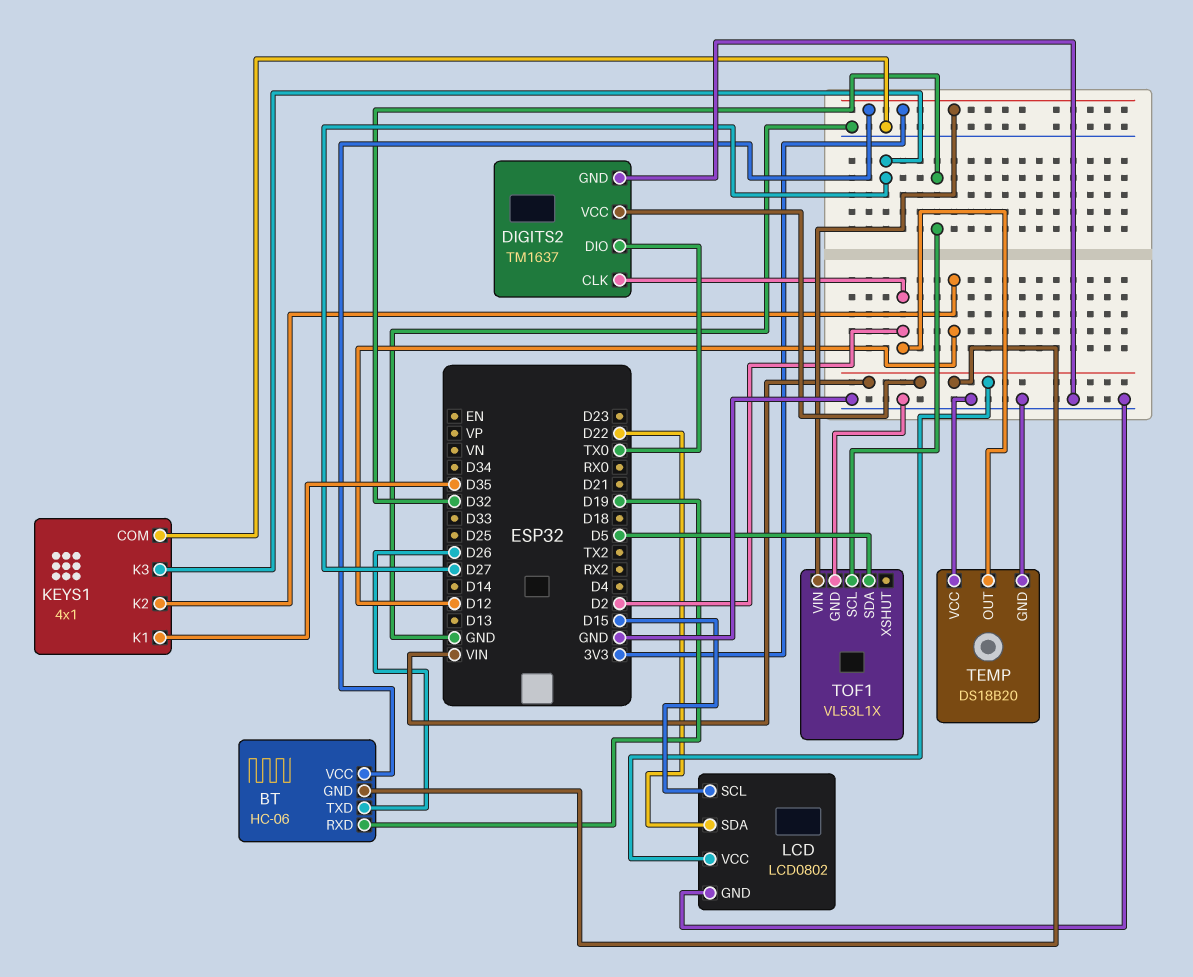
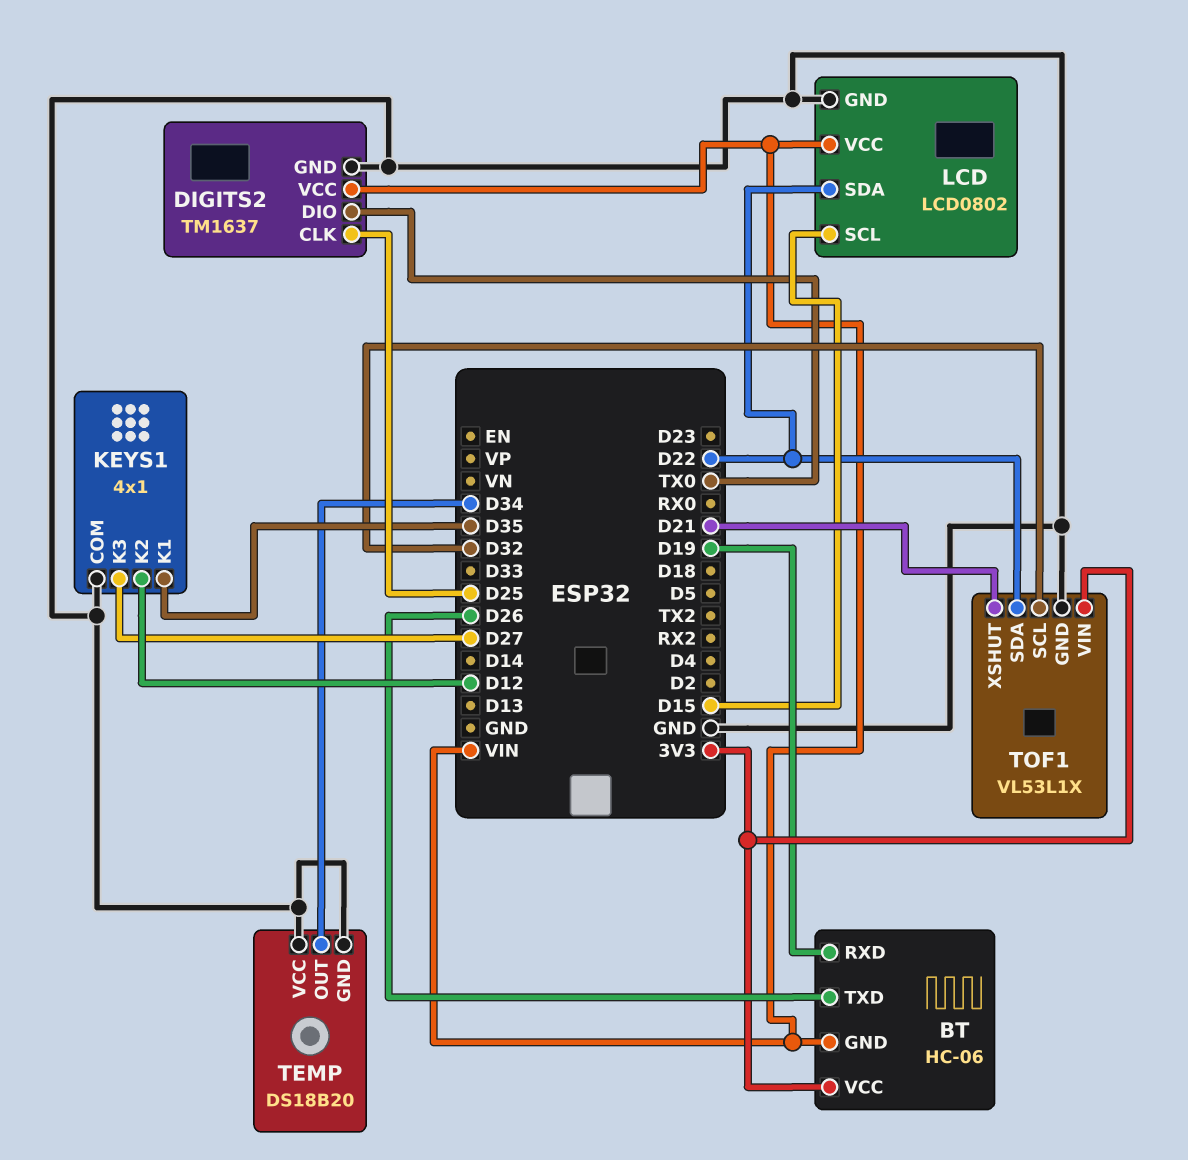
DIGITS2 pin CLK: D2 -> D25
TEMP pin OUT: D2 -> D34
TOF1 pin SDA: D5 -> D22
TOF1 pin XSHUT: none -> D21

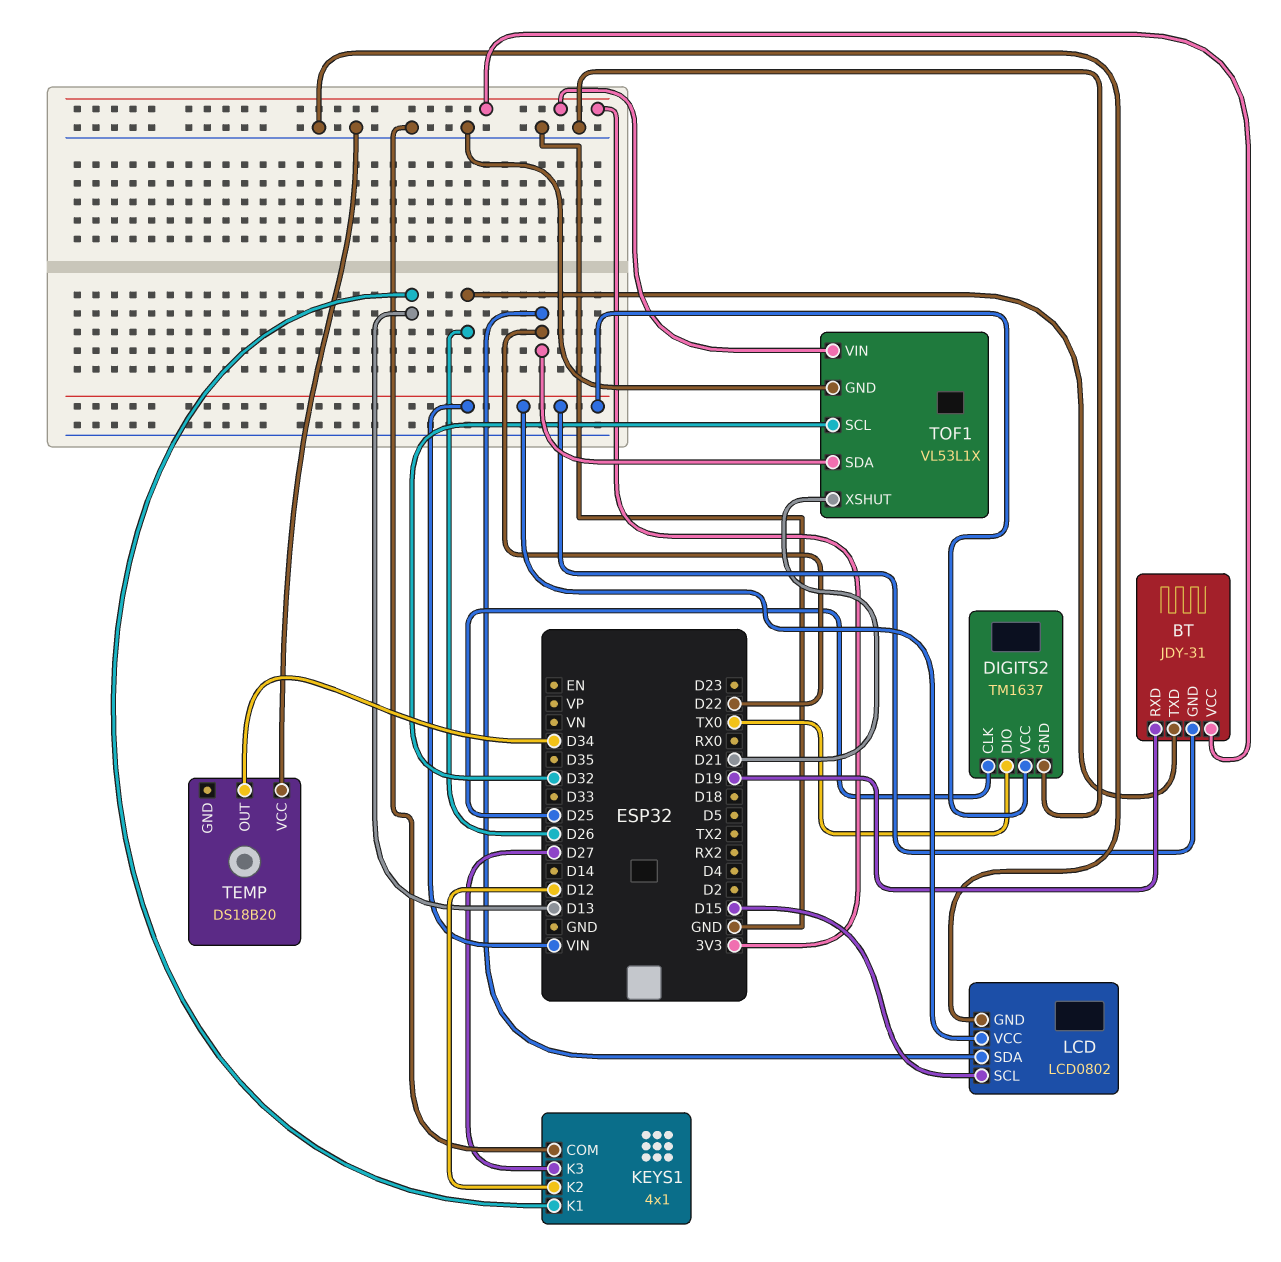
BT: HC-06 -> JDY-31
KEYS1 pin K1: D35 -> D13
TEMP pin GND: GND -> none

